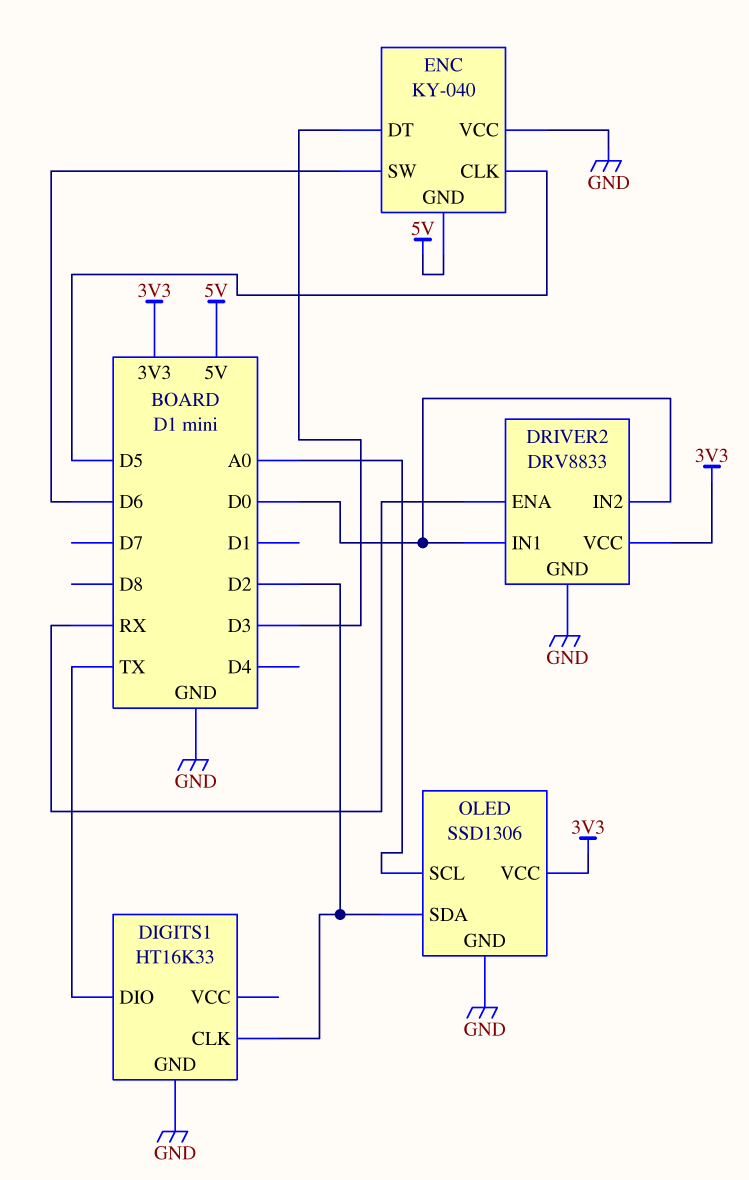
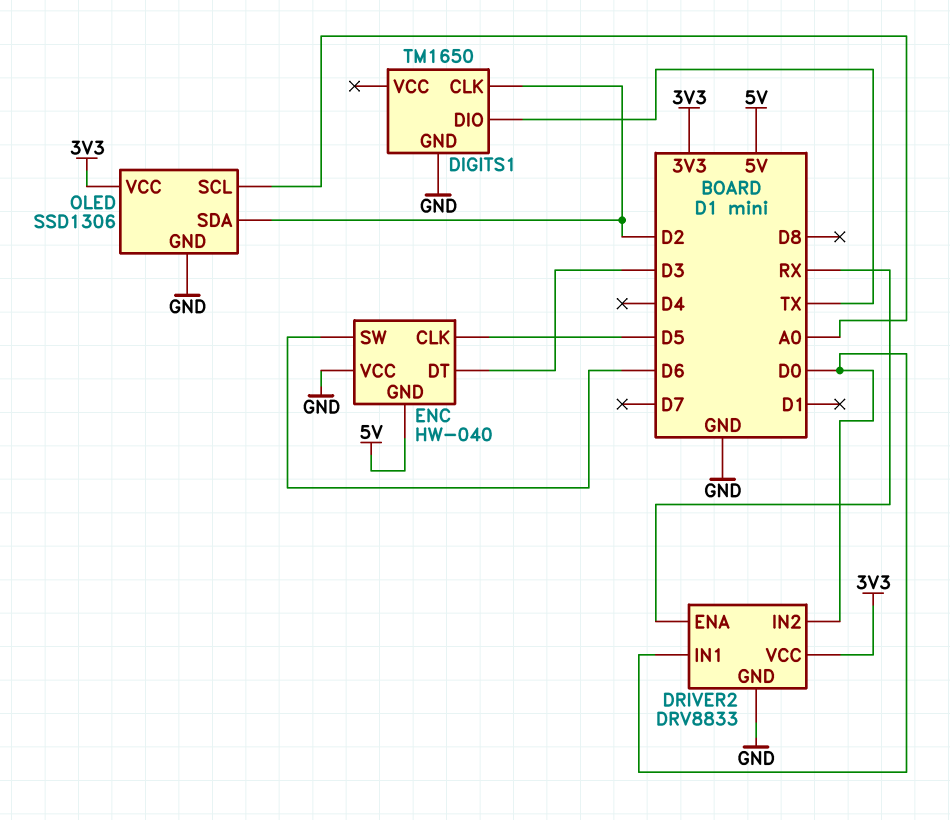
DIGITS1: HT16K33 -> TM1650
ENC: KY-040 -> HW-040

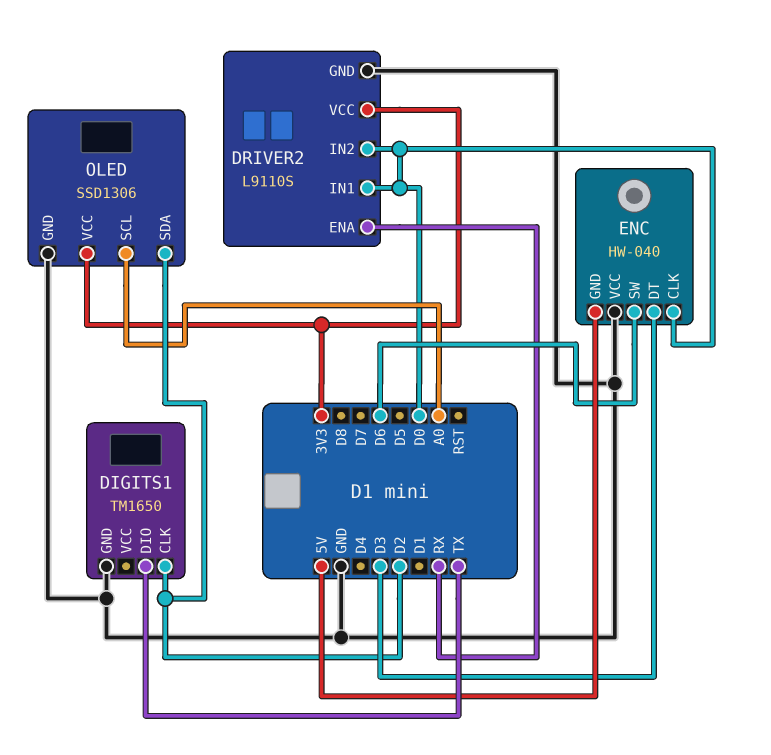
DRIVER2: DRV8833 -> L9110S
ENC pin CLK: D5 -> D0

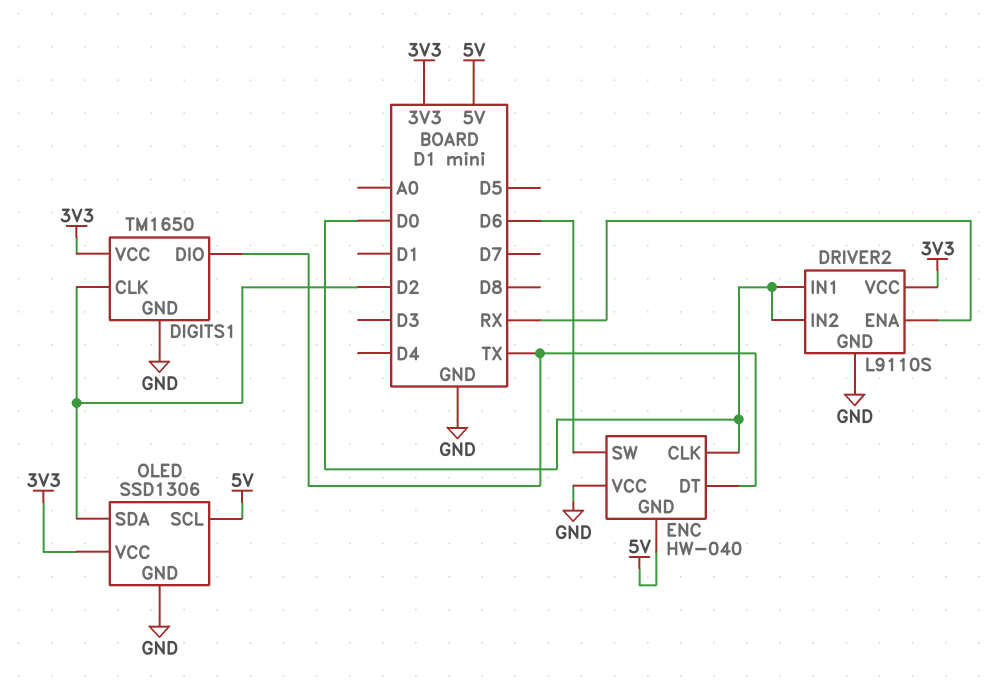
DIGITS1 pin VCC: none -> 3V3
ENC pin DT: D3 -> TX
OLED pin SCL: A0 -> 5V

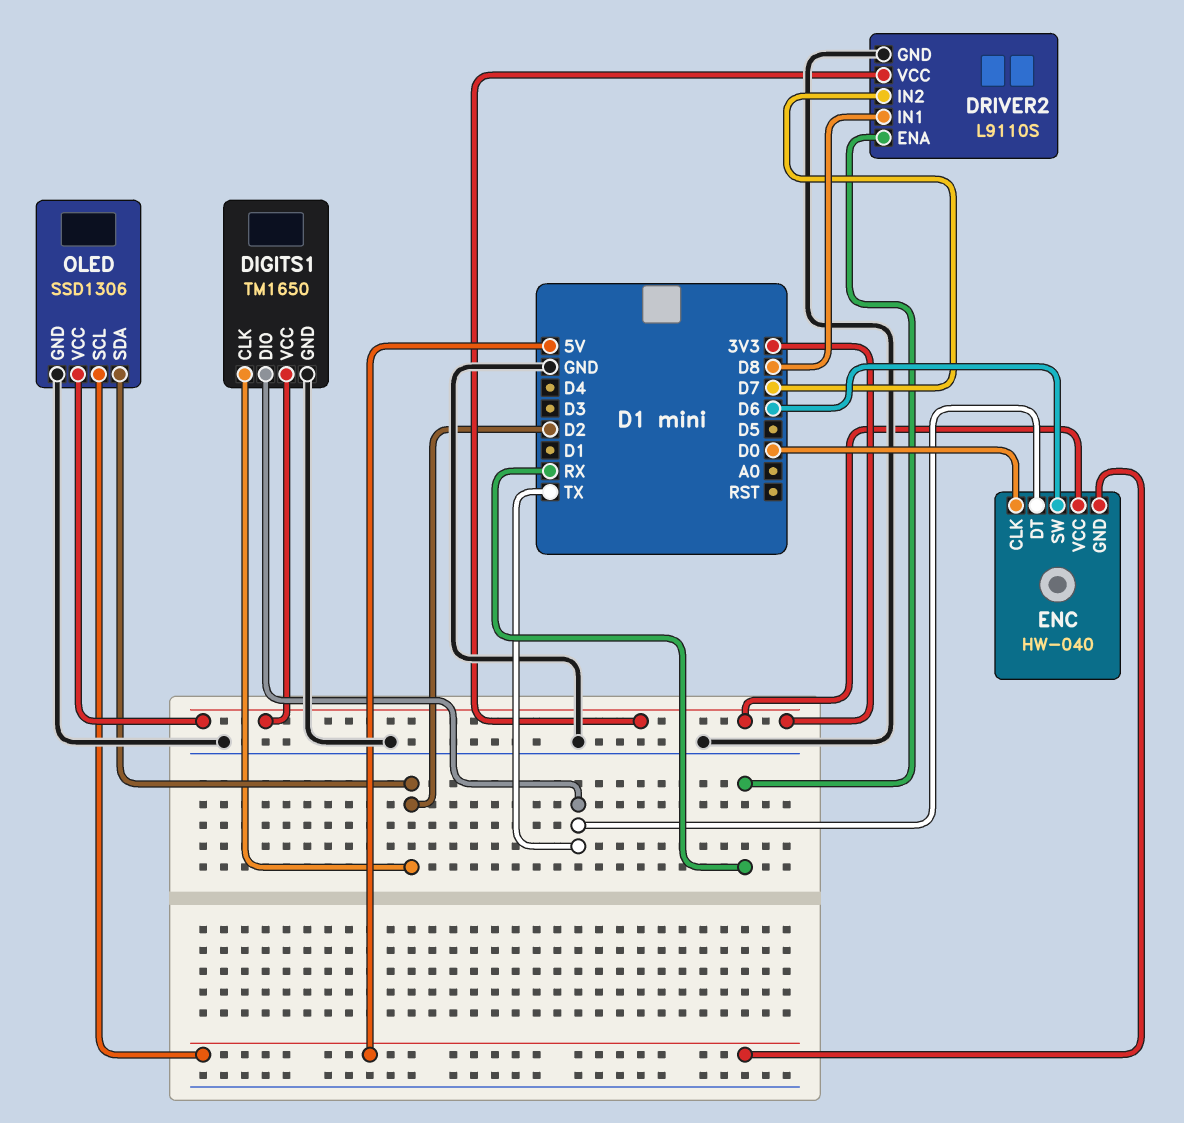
DRIVER2 pin IN1: D0 -> D8
DRIVER2 pin IN2: D0 -> D7
ENC pin VCC: GND -> 3V3

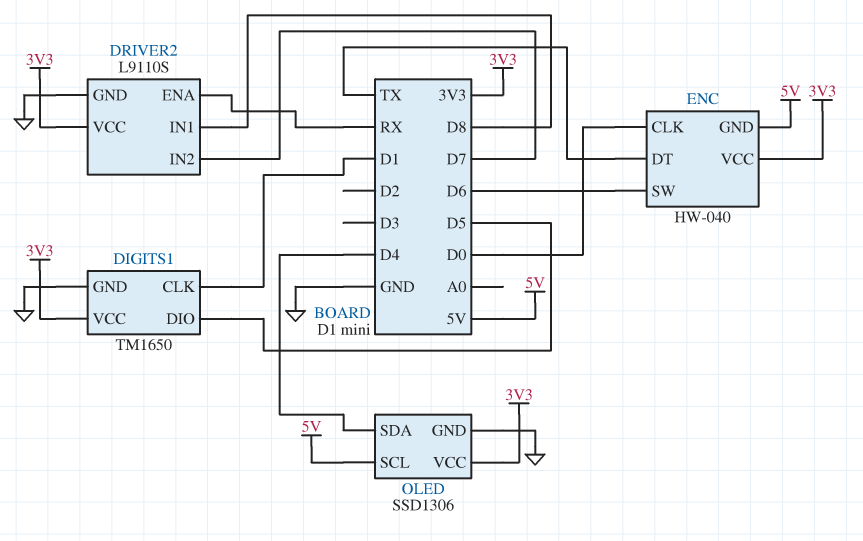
DIGITS1 pin CLK: D2 -> D1
DIGITS1 pin DIO: TX -> D5
OLED pin SDA: D2 -> D4

